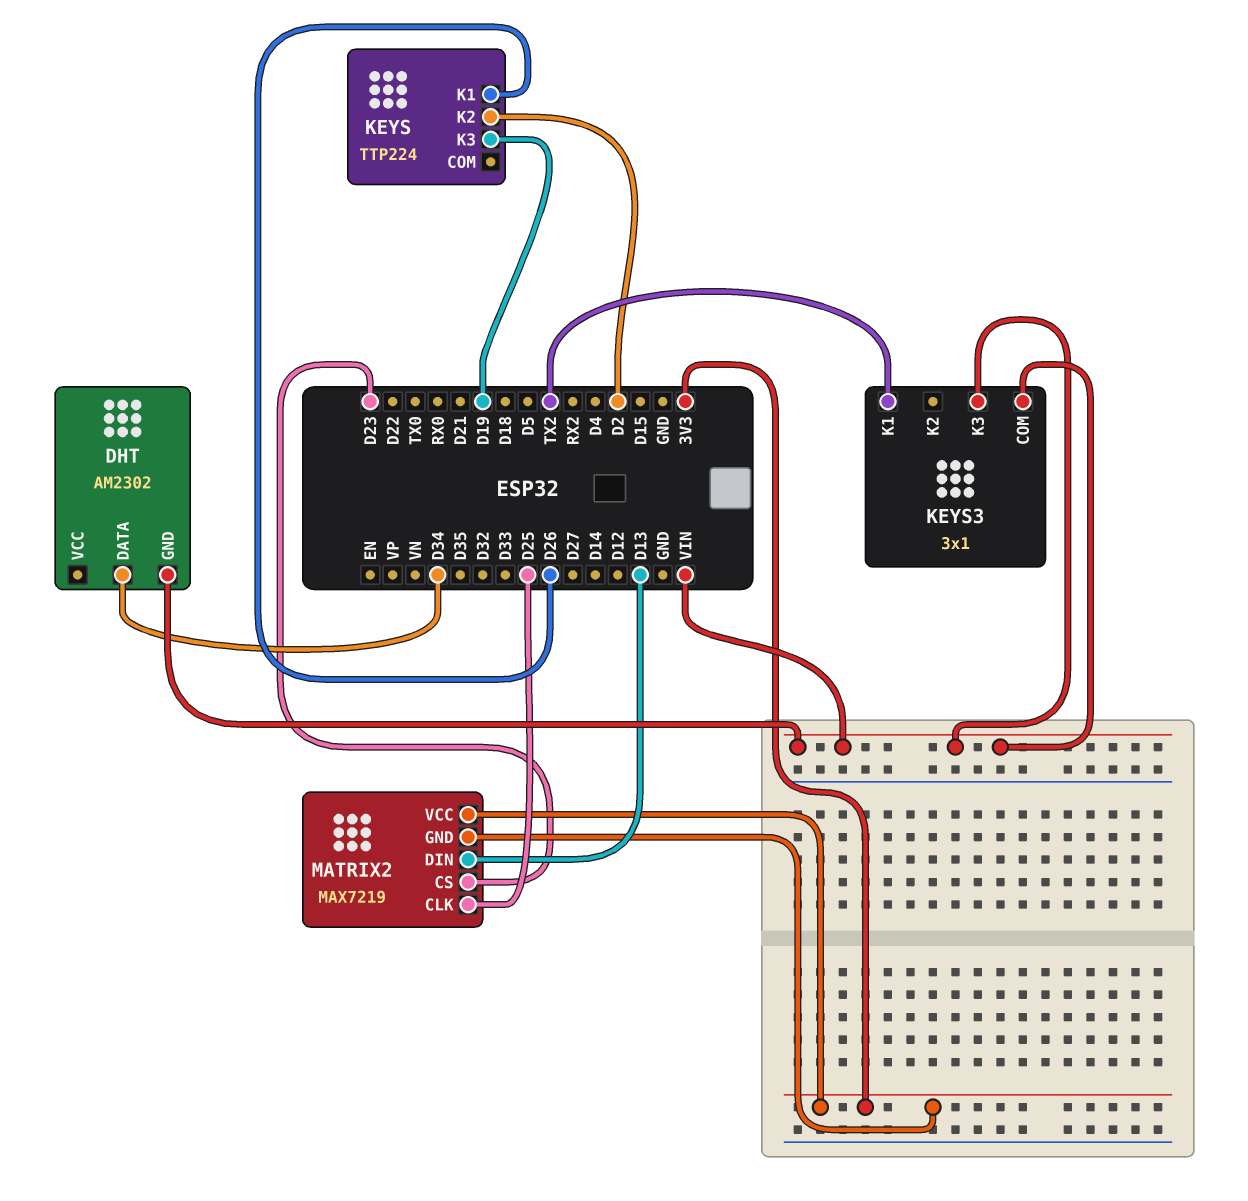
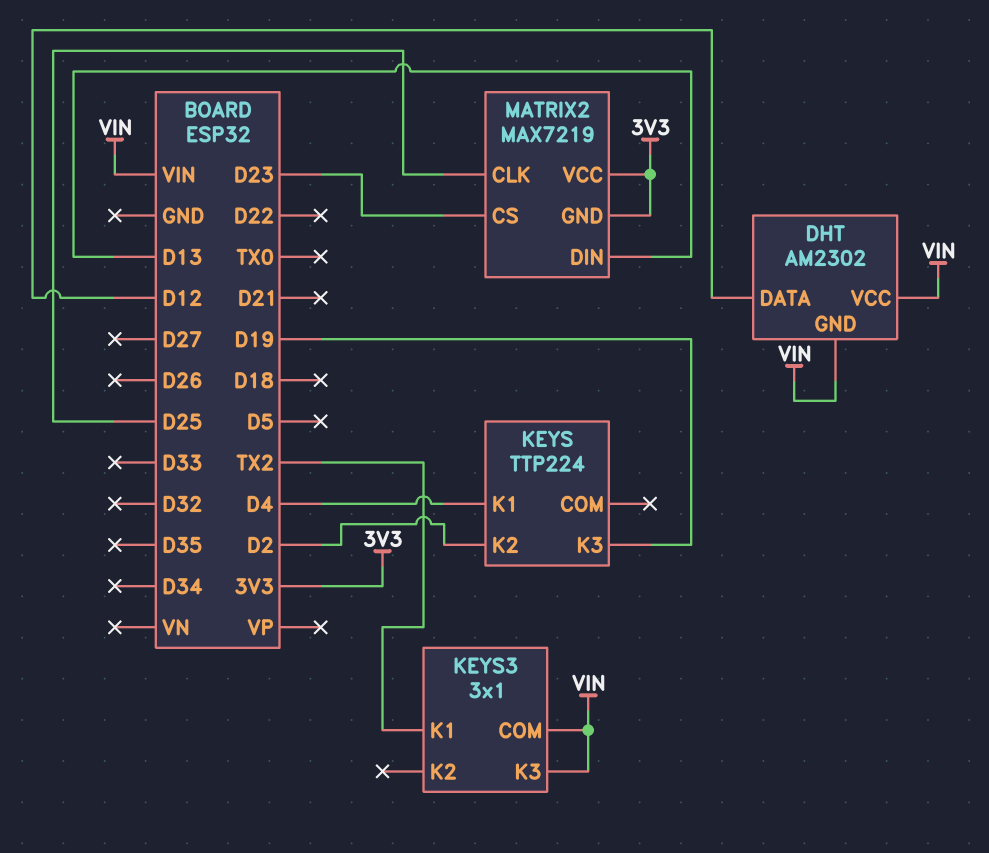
DHT pin DATA: D34 -> D12
DHT pin VCC: none -> VIN
KEYS pin K1: D26 -> D4

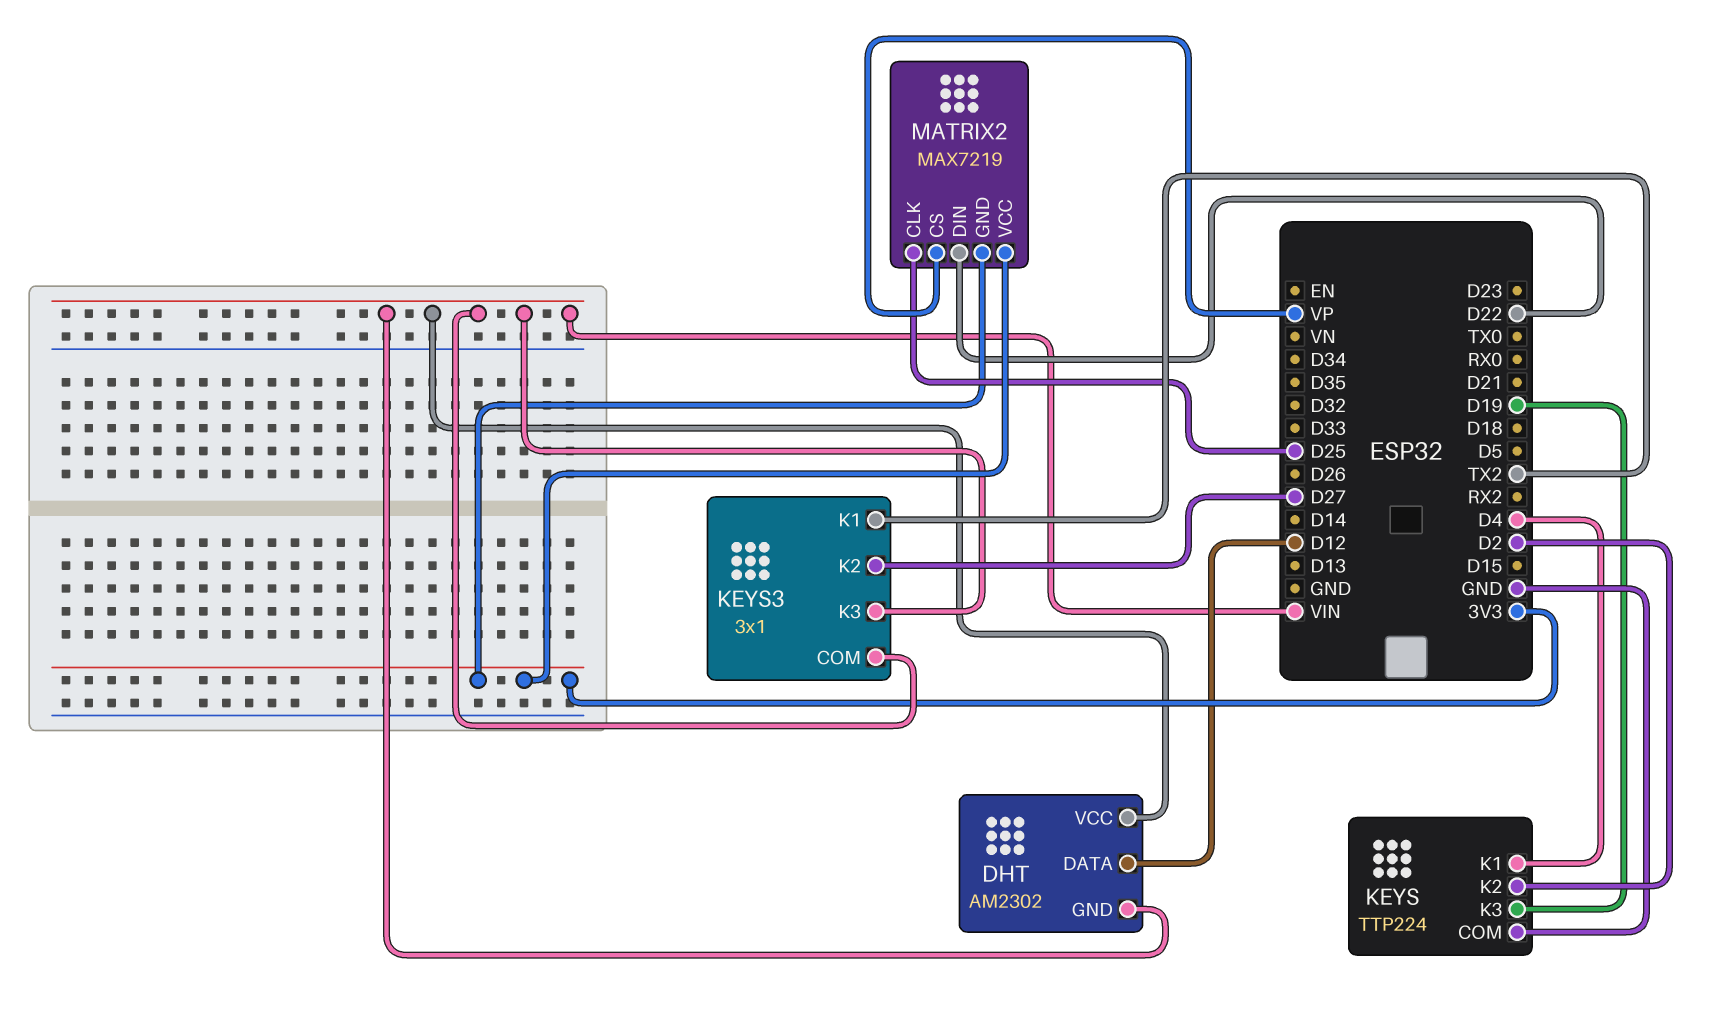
KEYS pin COM: none -> GND
KEYS3 pin K2: none -> D27
MATRIX2 pin CS: D23 -> VP
MATRIX2 pin DIN: D13 -> D22

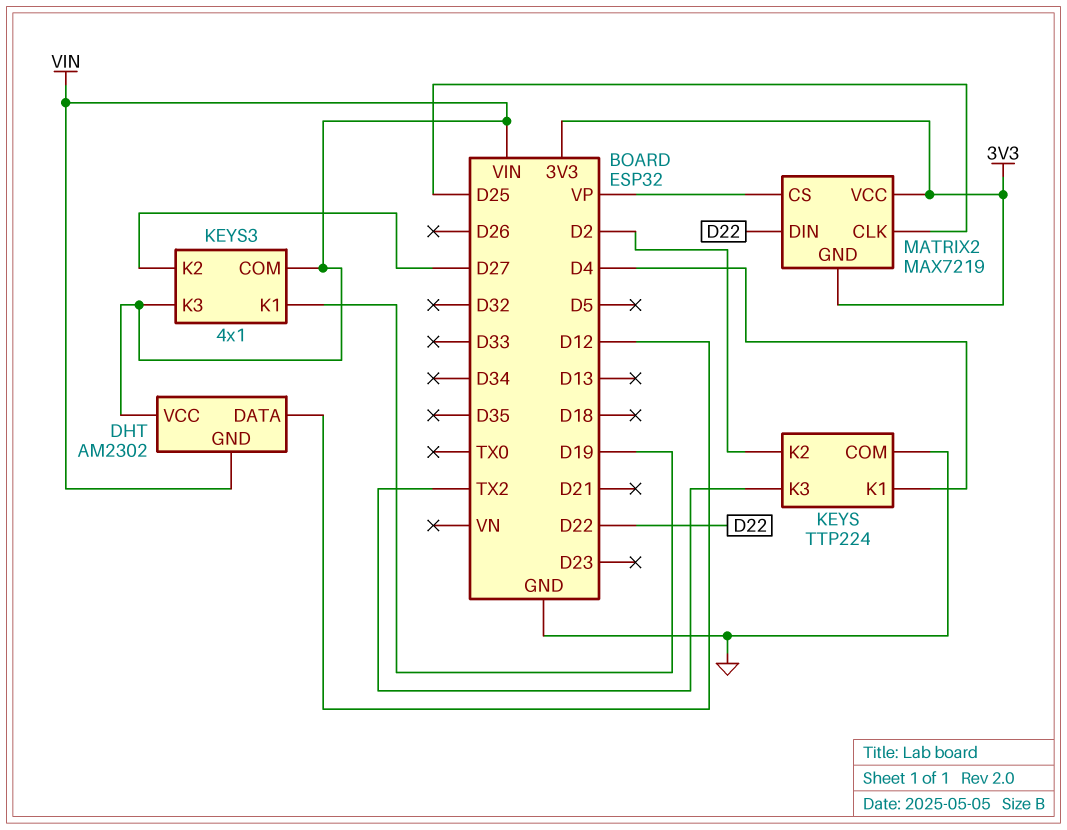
KEYS pin K3: D19 -> TX2
KEYS3: 3x1 -> 4x1
KEYS3 pin K1: TX2 -> D19

